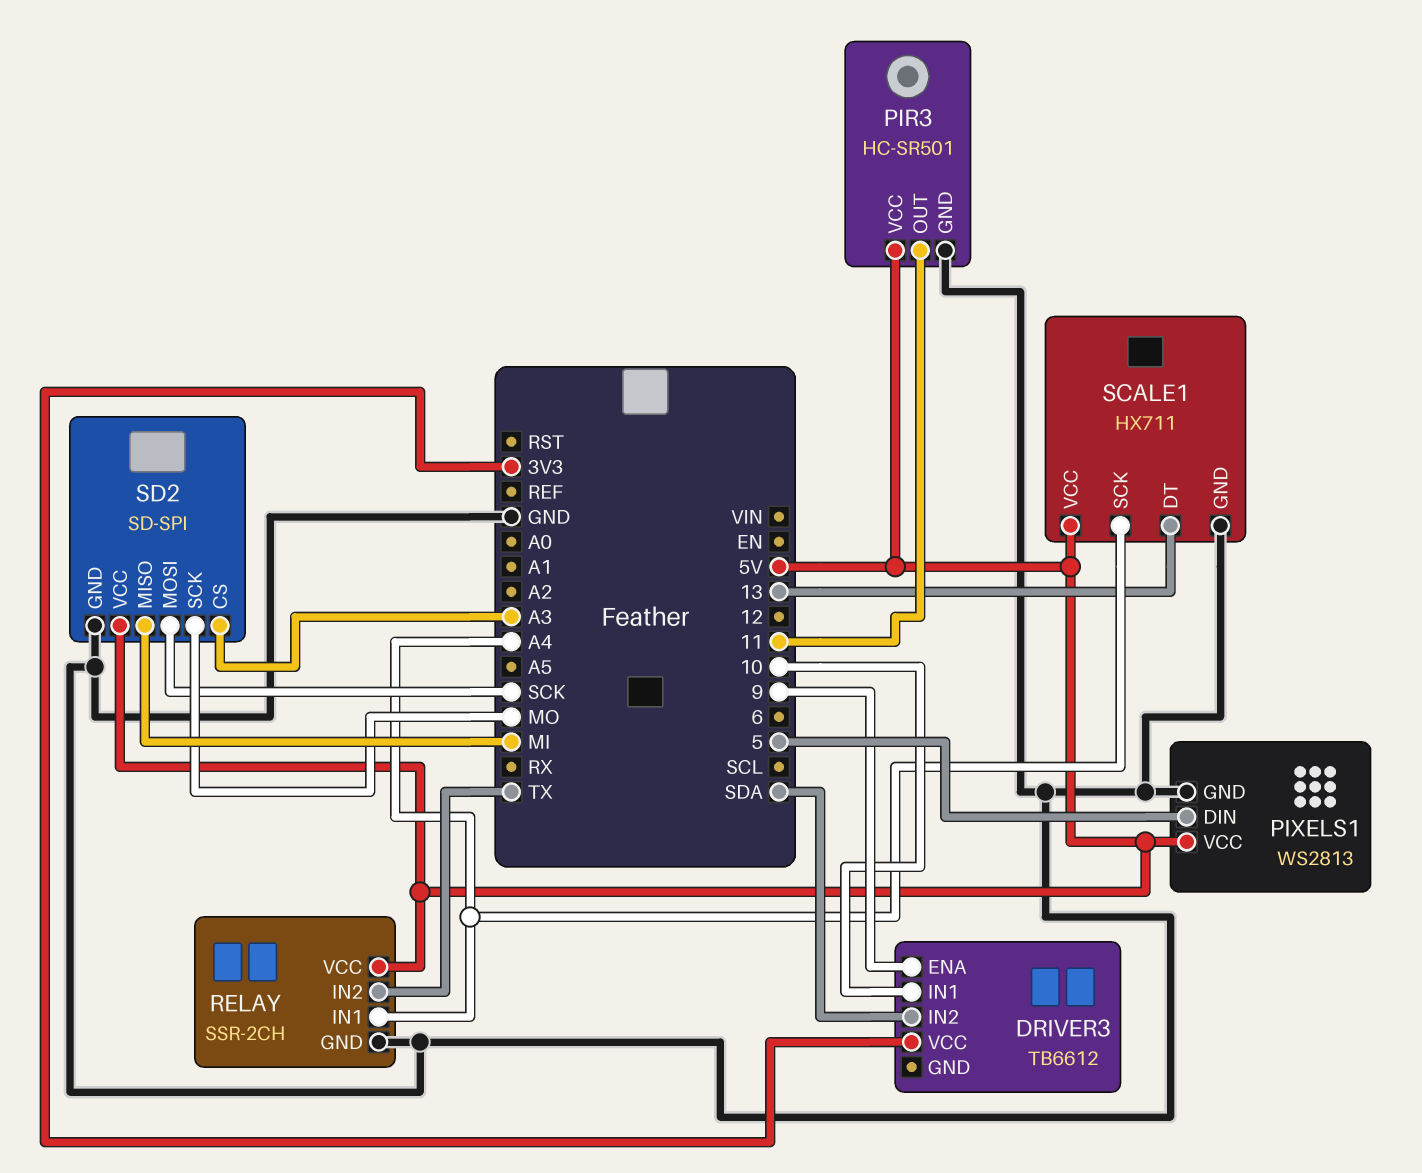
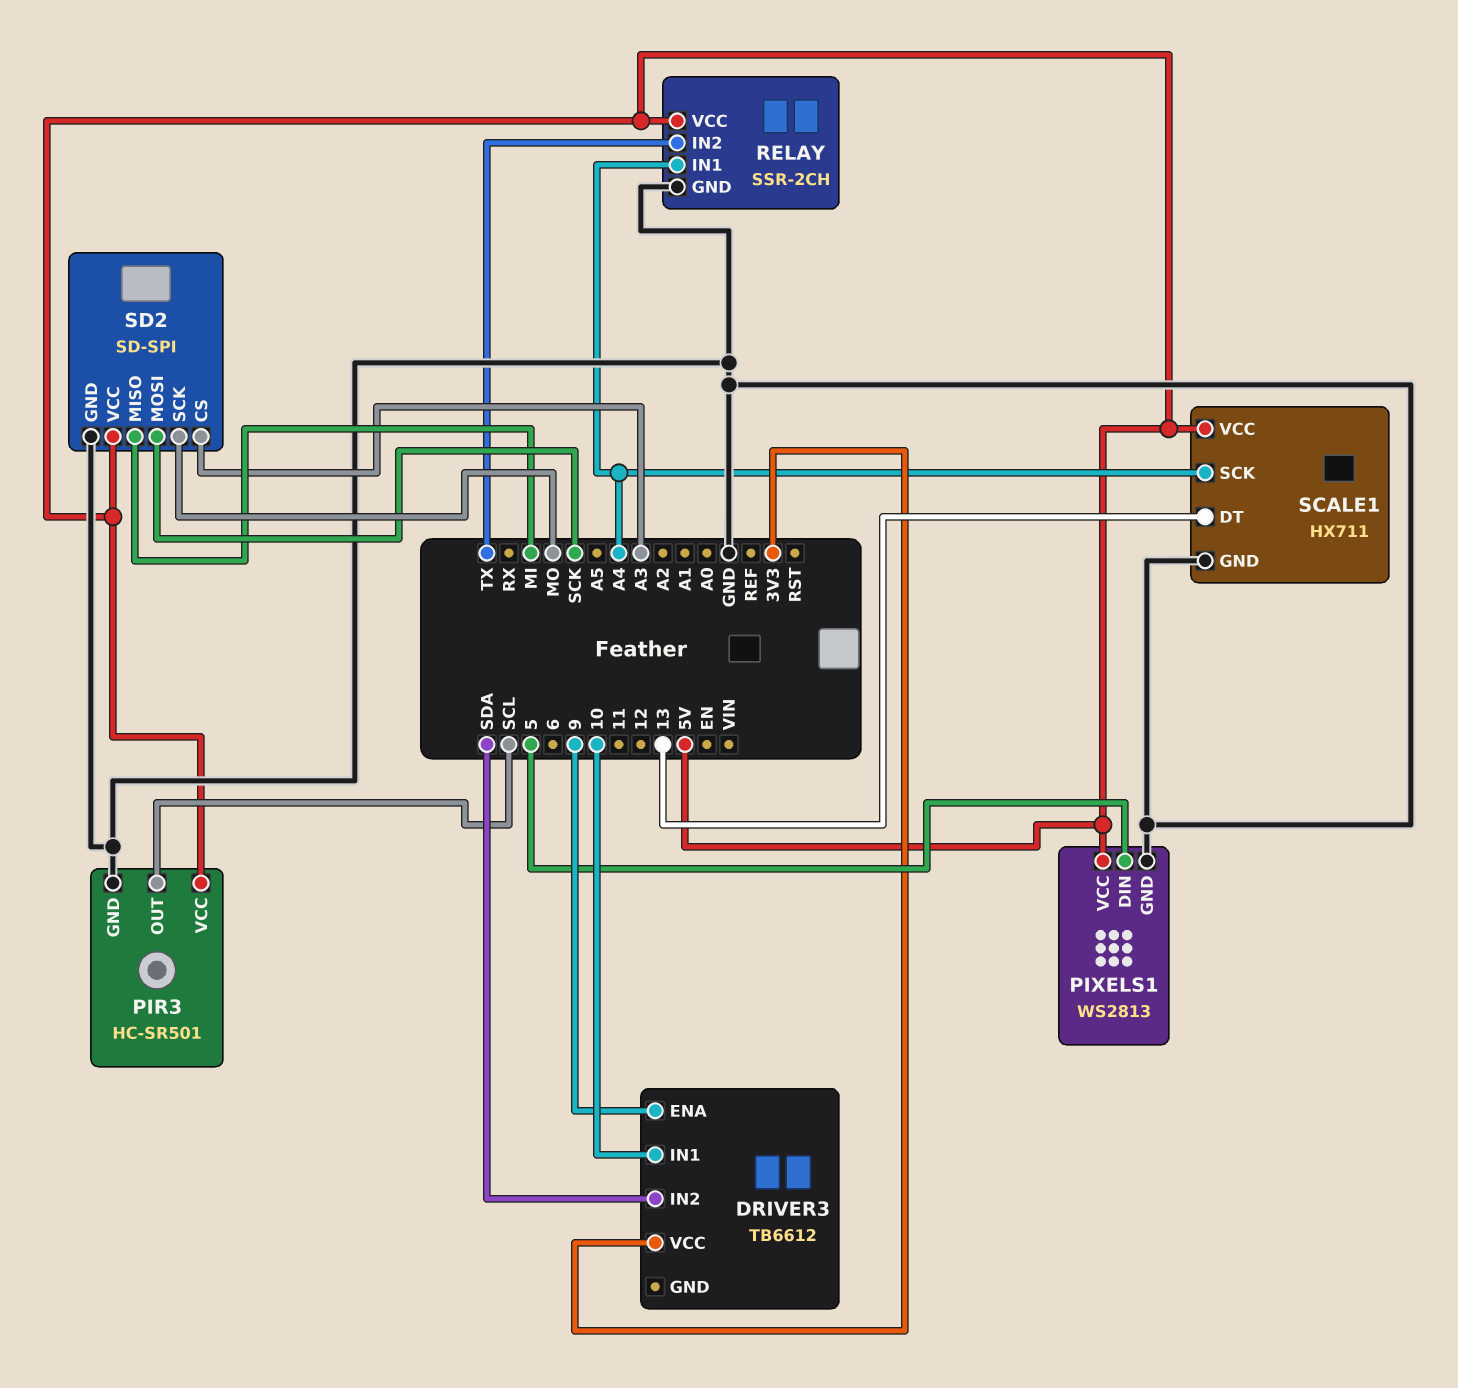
PIR3 pin OUT: 11 -> SCL

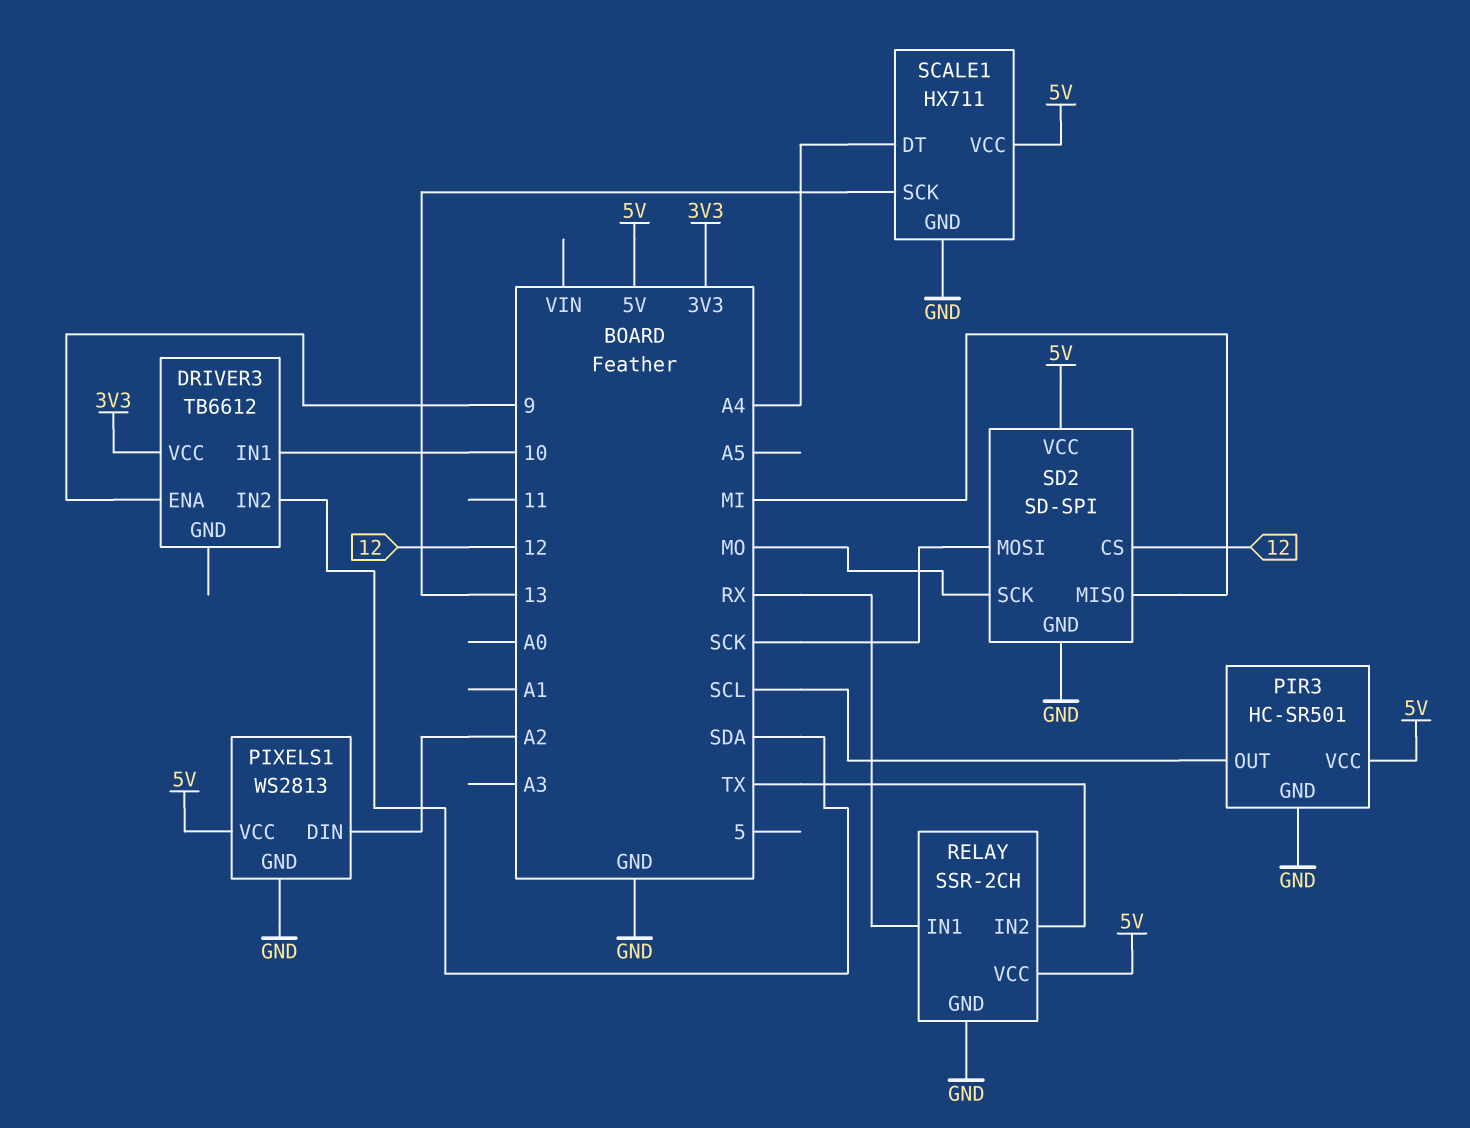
PIXELS1 pin DIN: 5 -> A2
RELAY pin IN1: A4 -> RX
SCALE1 pin DT: 13 -> A4
SCALE1 pin SCK: A4 -> 13
SD2 pin CS: A3 -> 12

